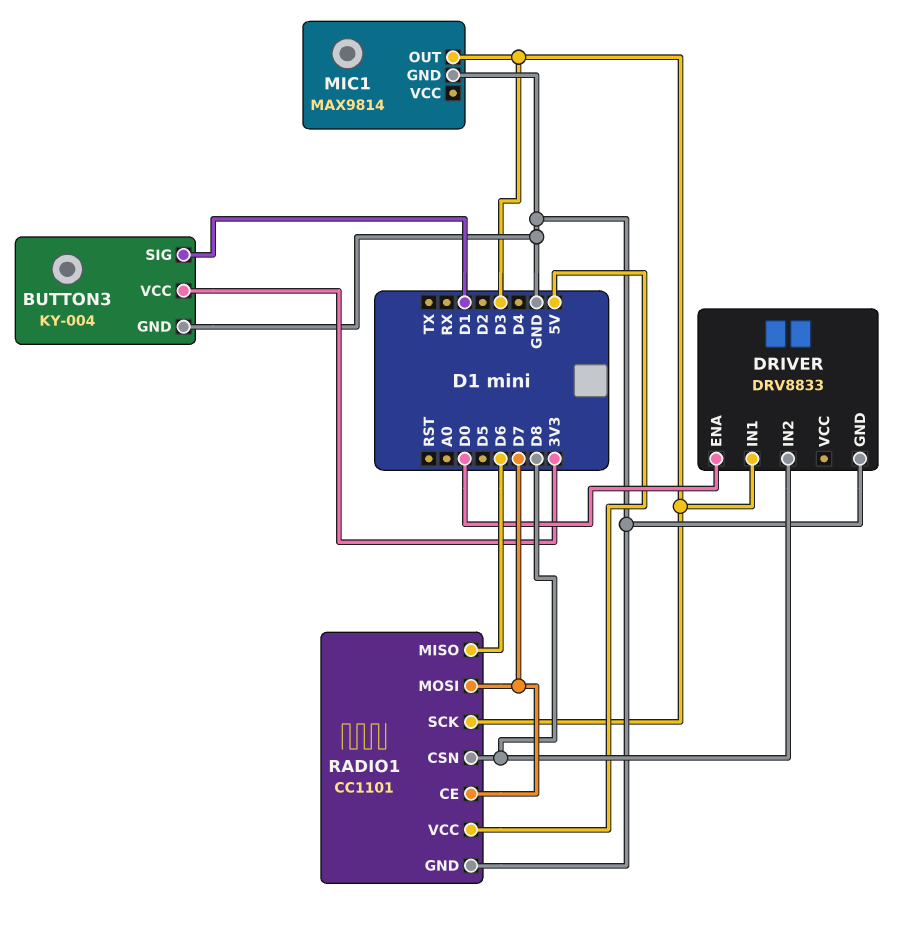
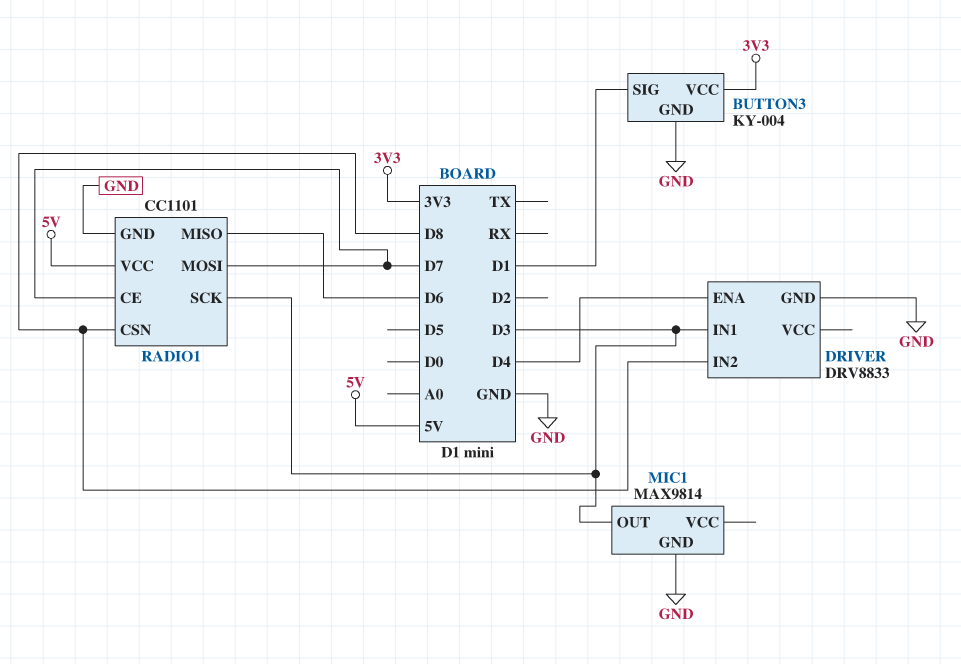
DRIVER pin ENA: D0 -> D4

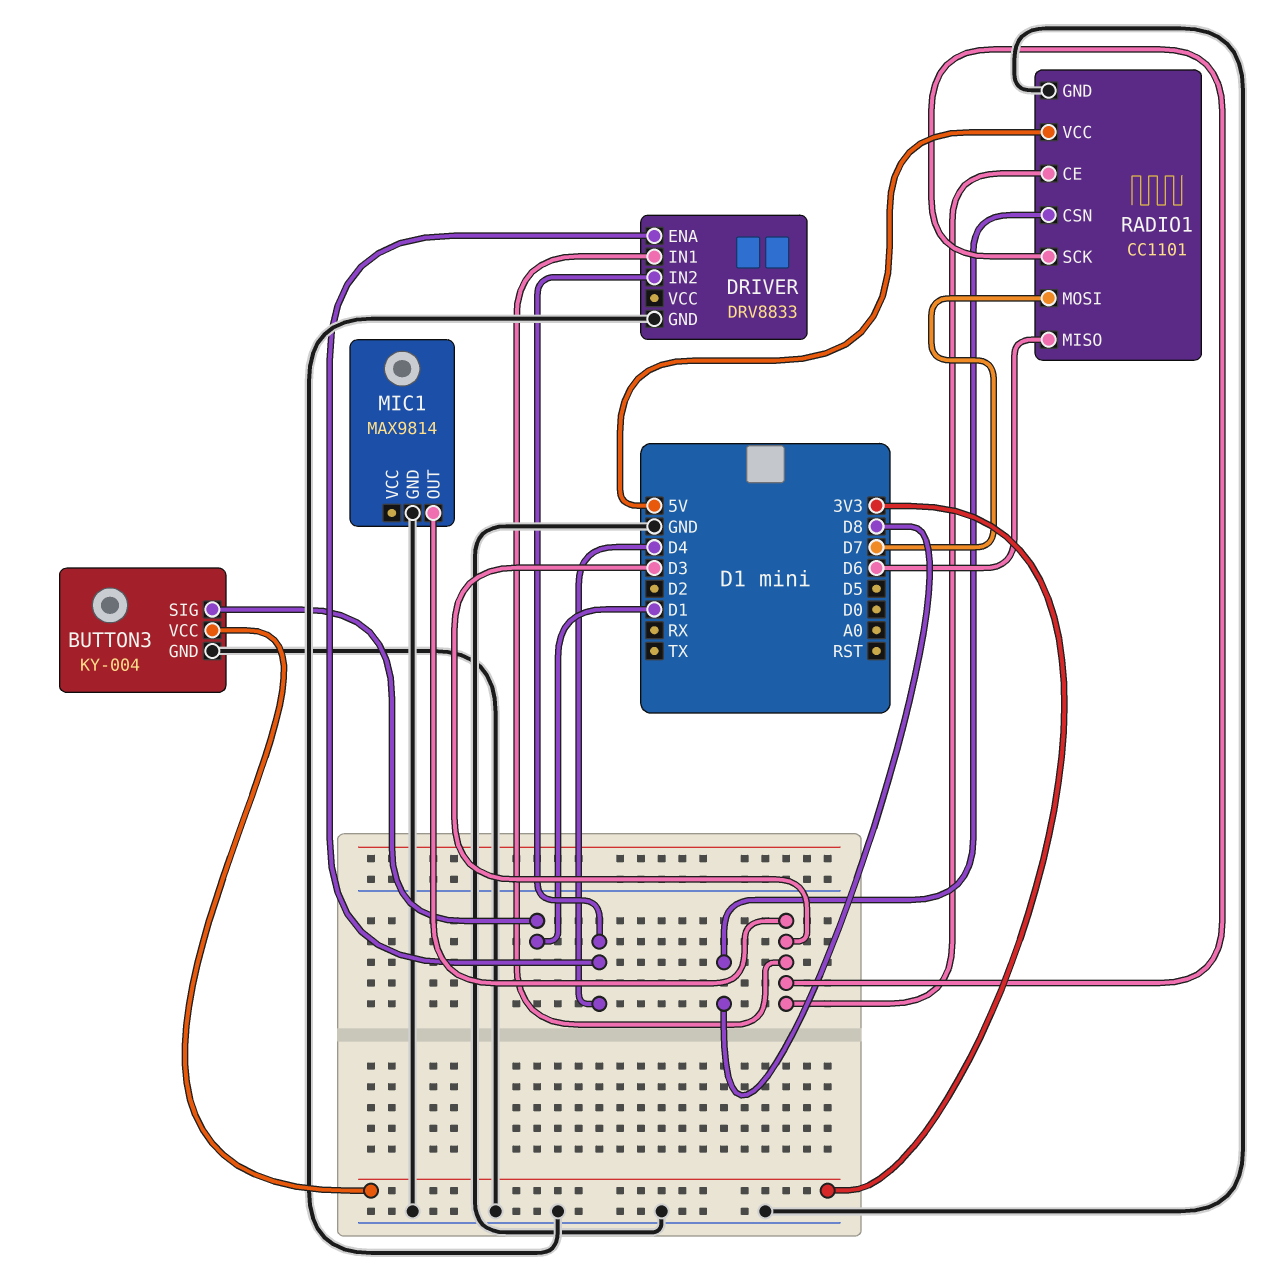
DRIVER pin IN2: D8 -> D4
RADIO1 pin CE: D7 -> D3

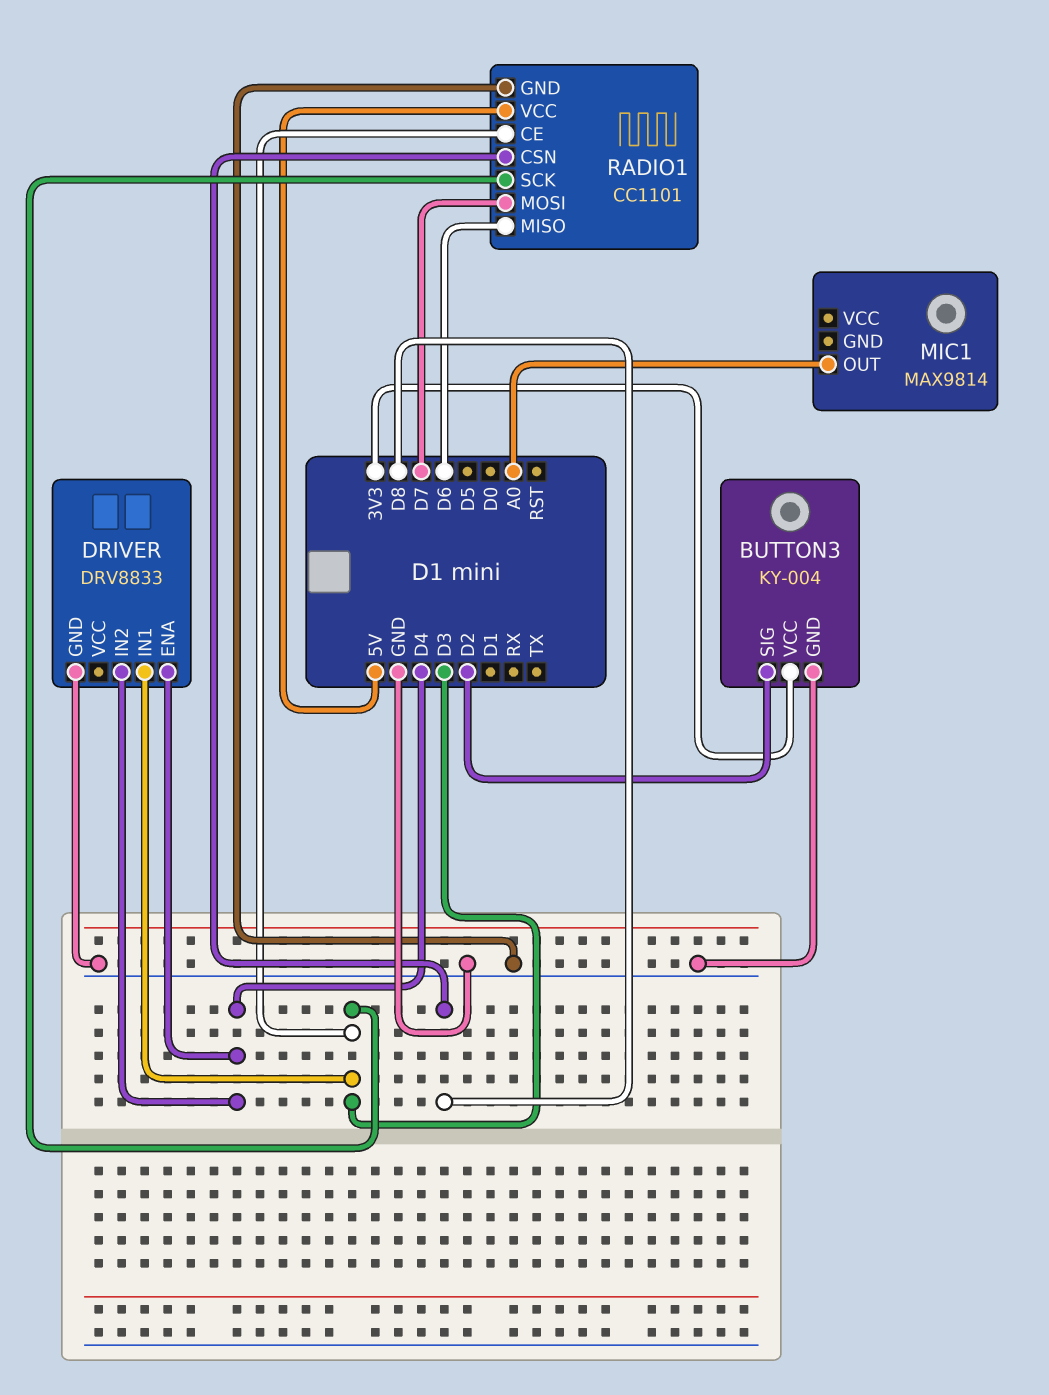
BUTTON3 pin SIG: D1 -> D2
MIC1 pin GND: GND -> none
MIC1 pin OUT: D3 -> A0

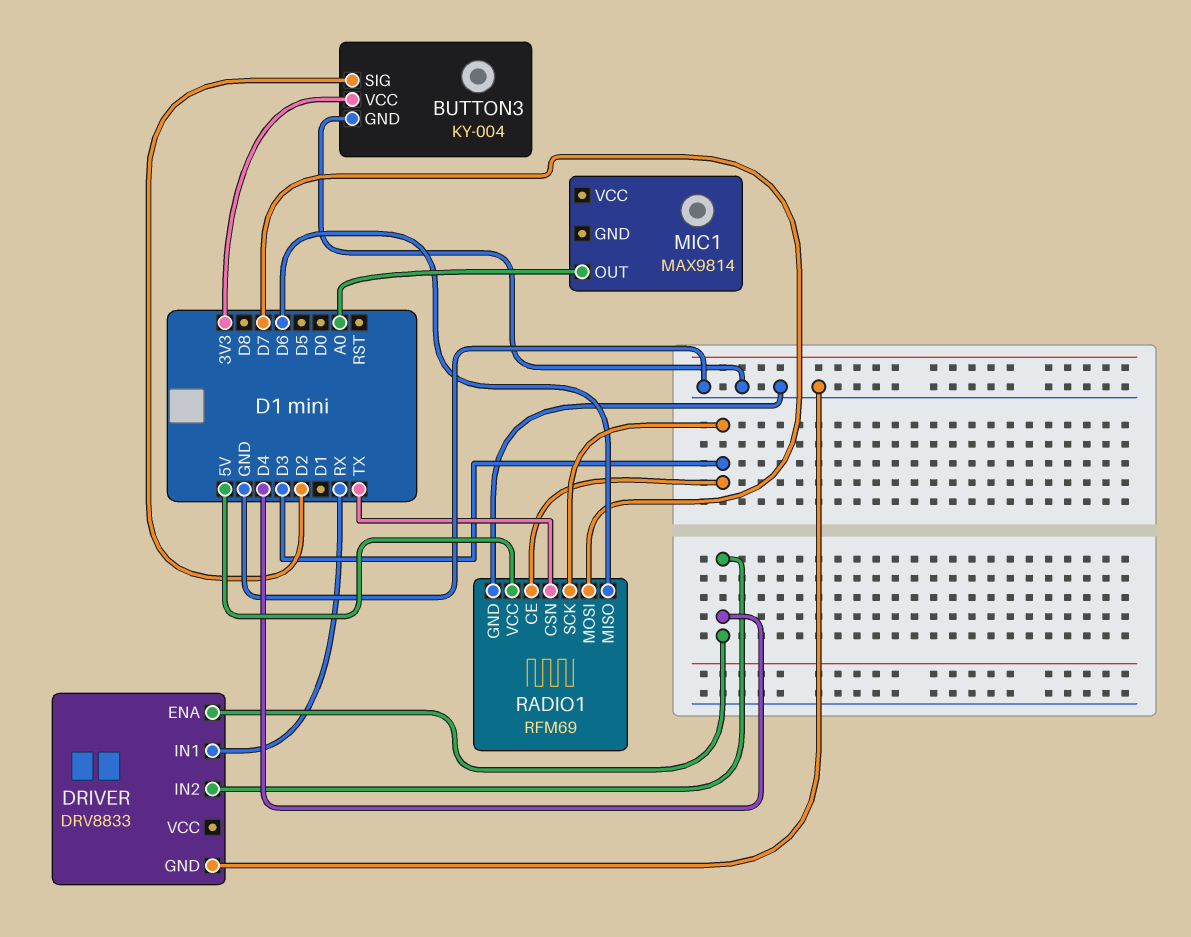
DRIVER pin IN1: D3 -> RX
RADIO1: CC1101 -> RFM69
RADIO1 pin CSN: D8 -> TX

